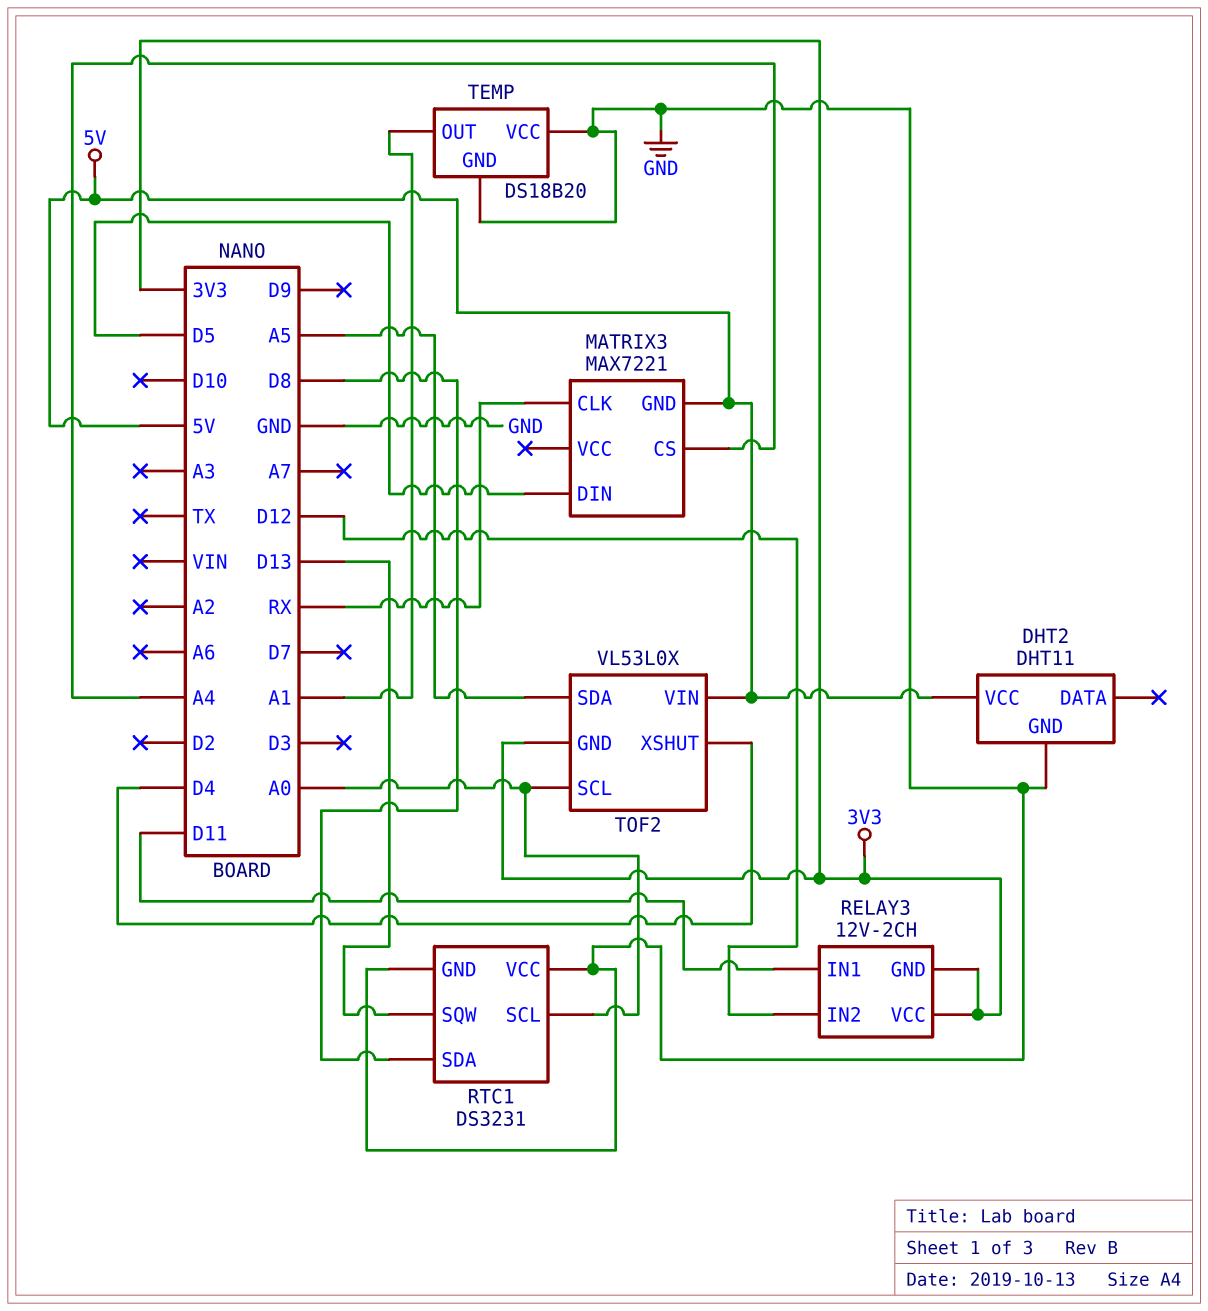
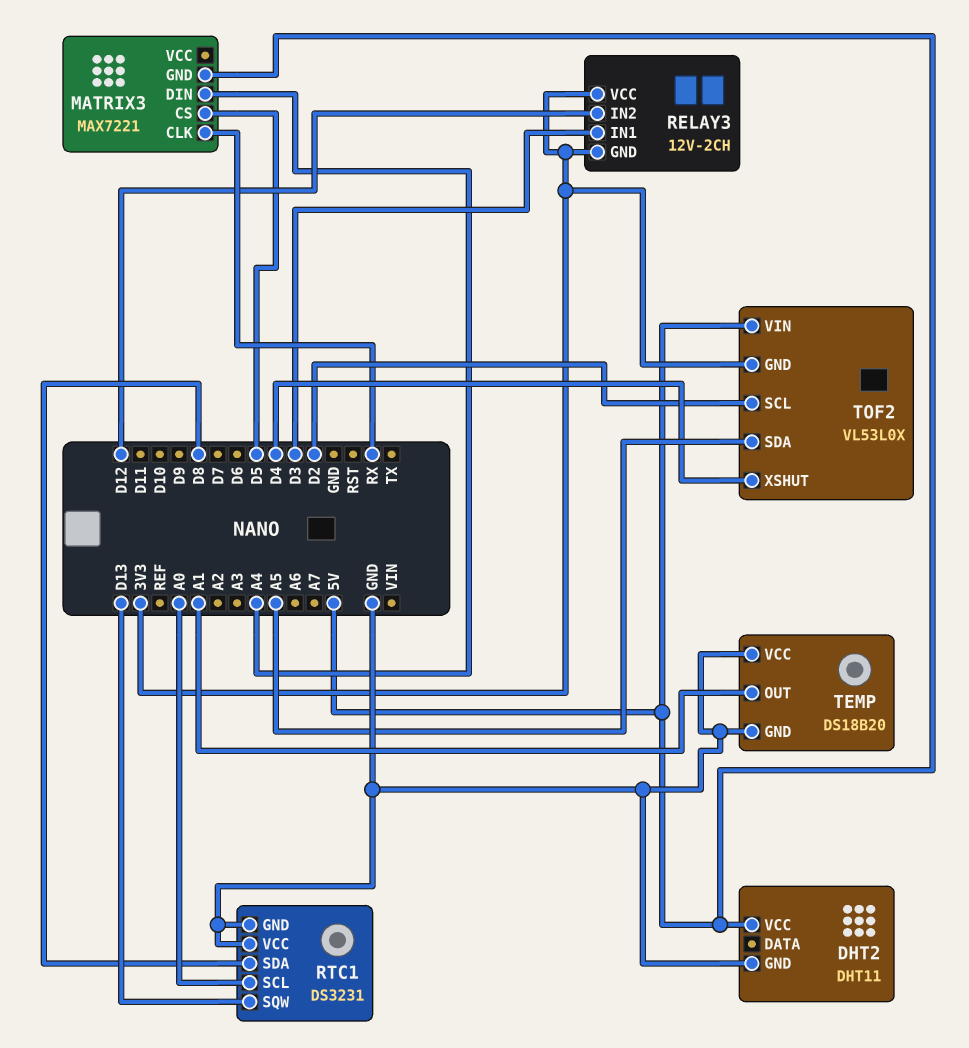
MATRIX3 pin CS: A4 -> D5
MATRIX3 pin DIN: D5 -> A4
RELAY3 pin IN1: D11 -> D3
TOF2 pin SCL: A0 -> D2

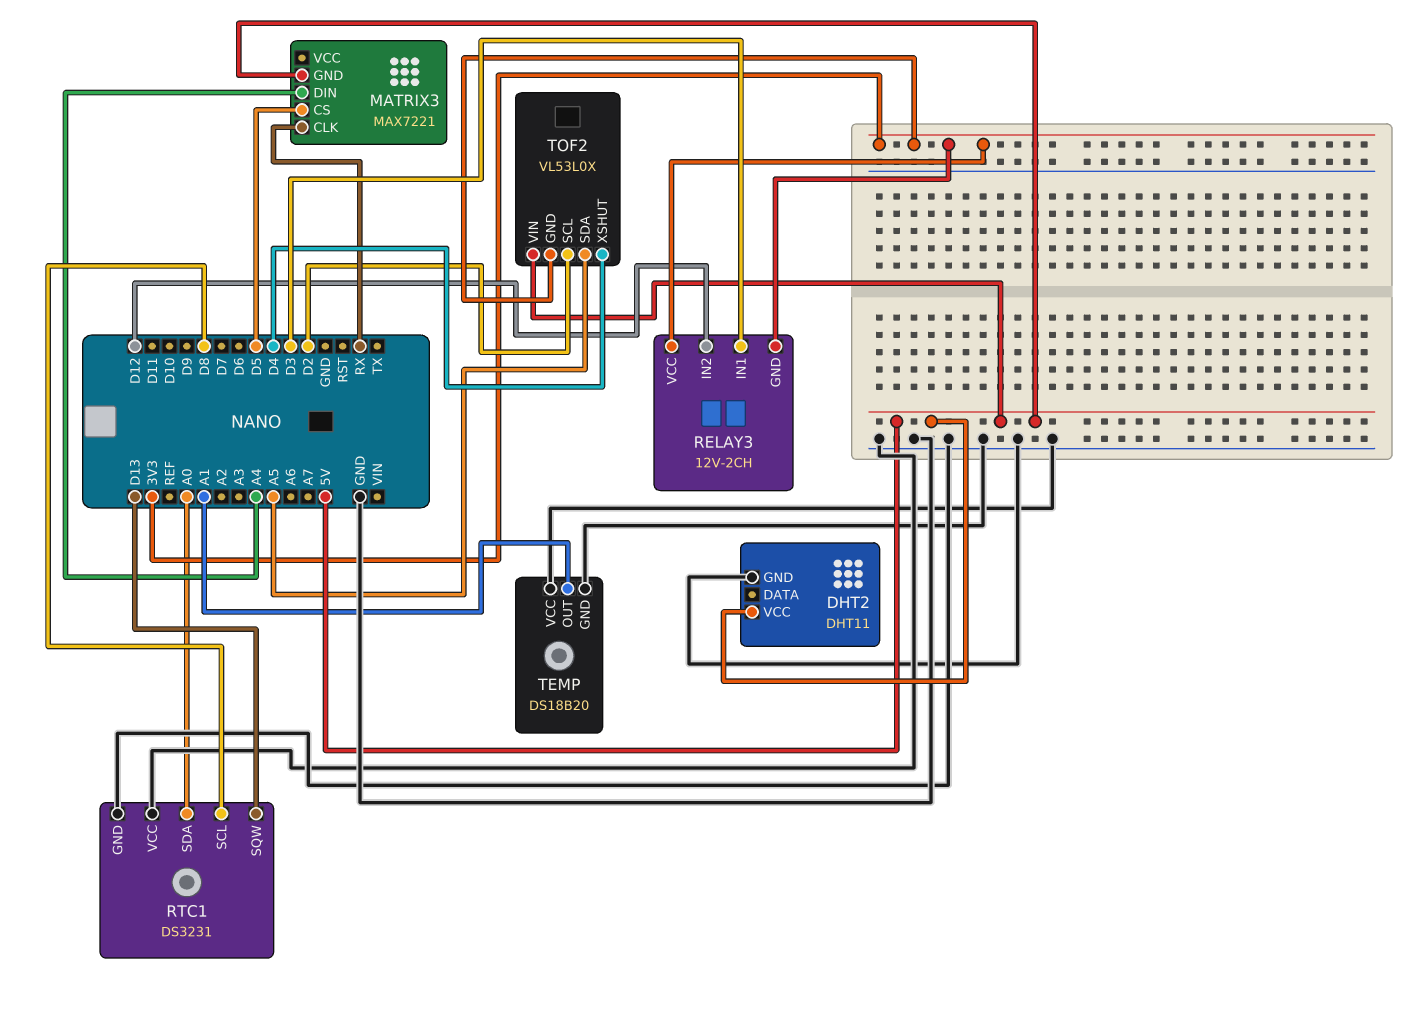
RTC1 pin SCL: A0 -> D8
RTC1 pin SDA: D8 -> A0

